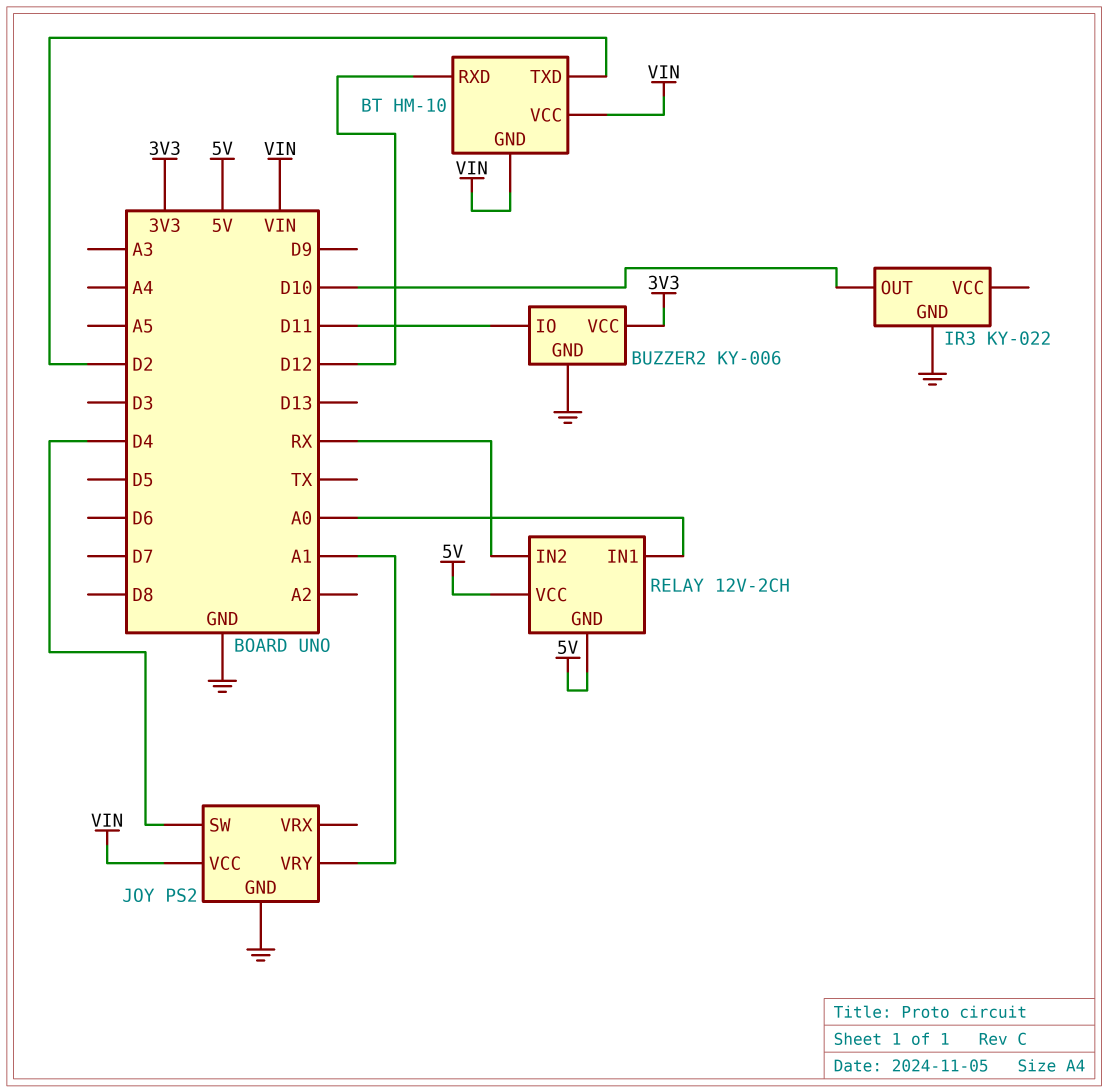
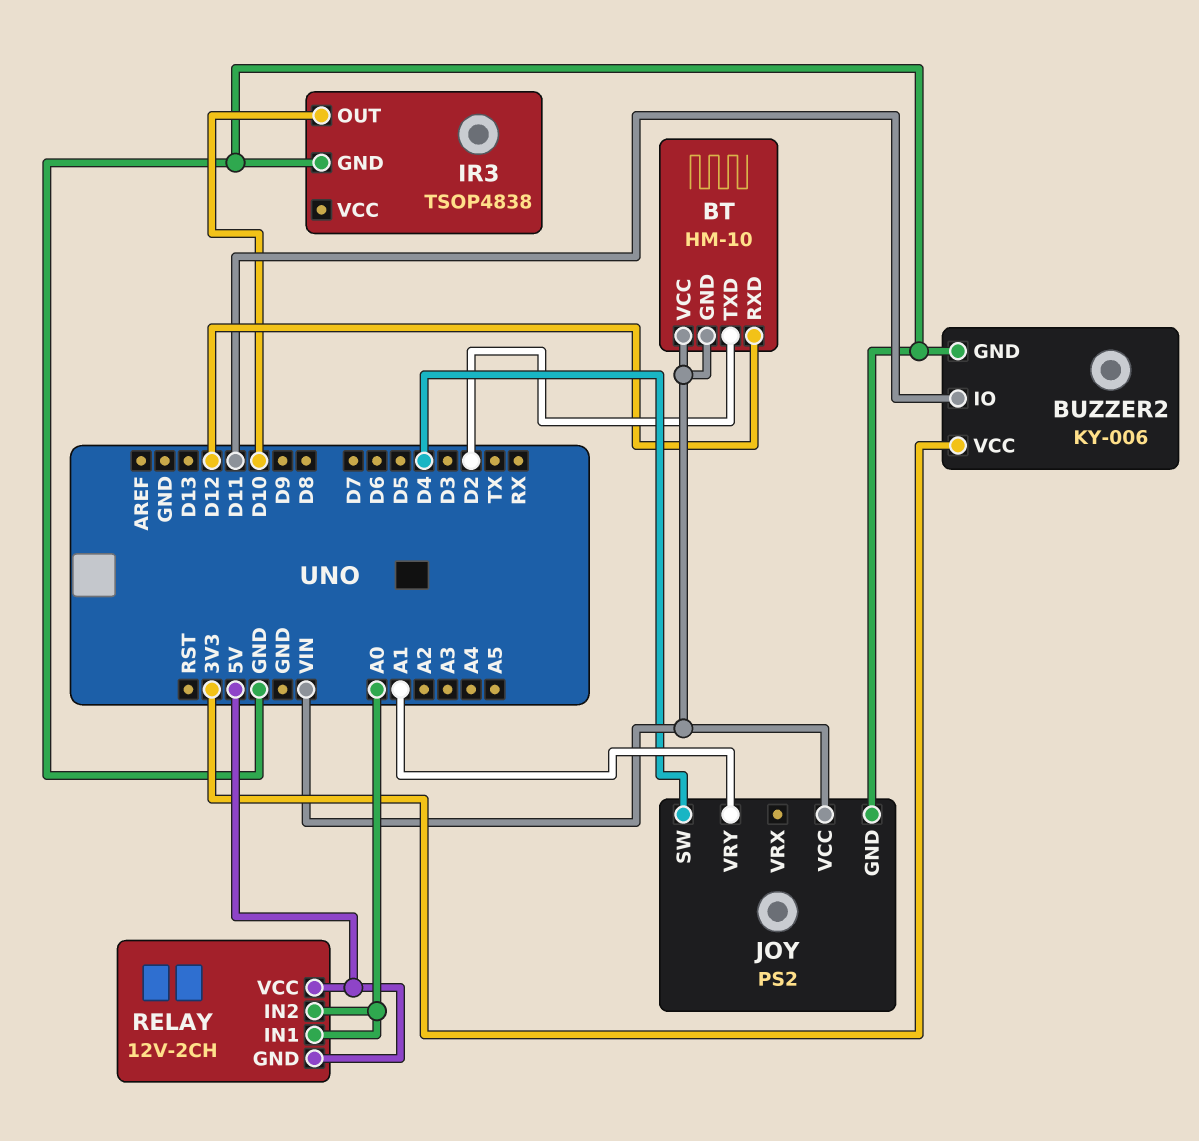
IR3: KY-022 -> TSOP4838
RELAY pin IN2: RX -> A0

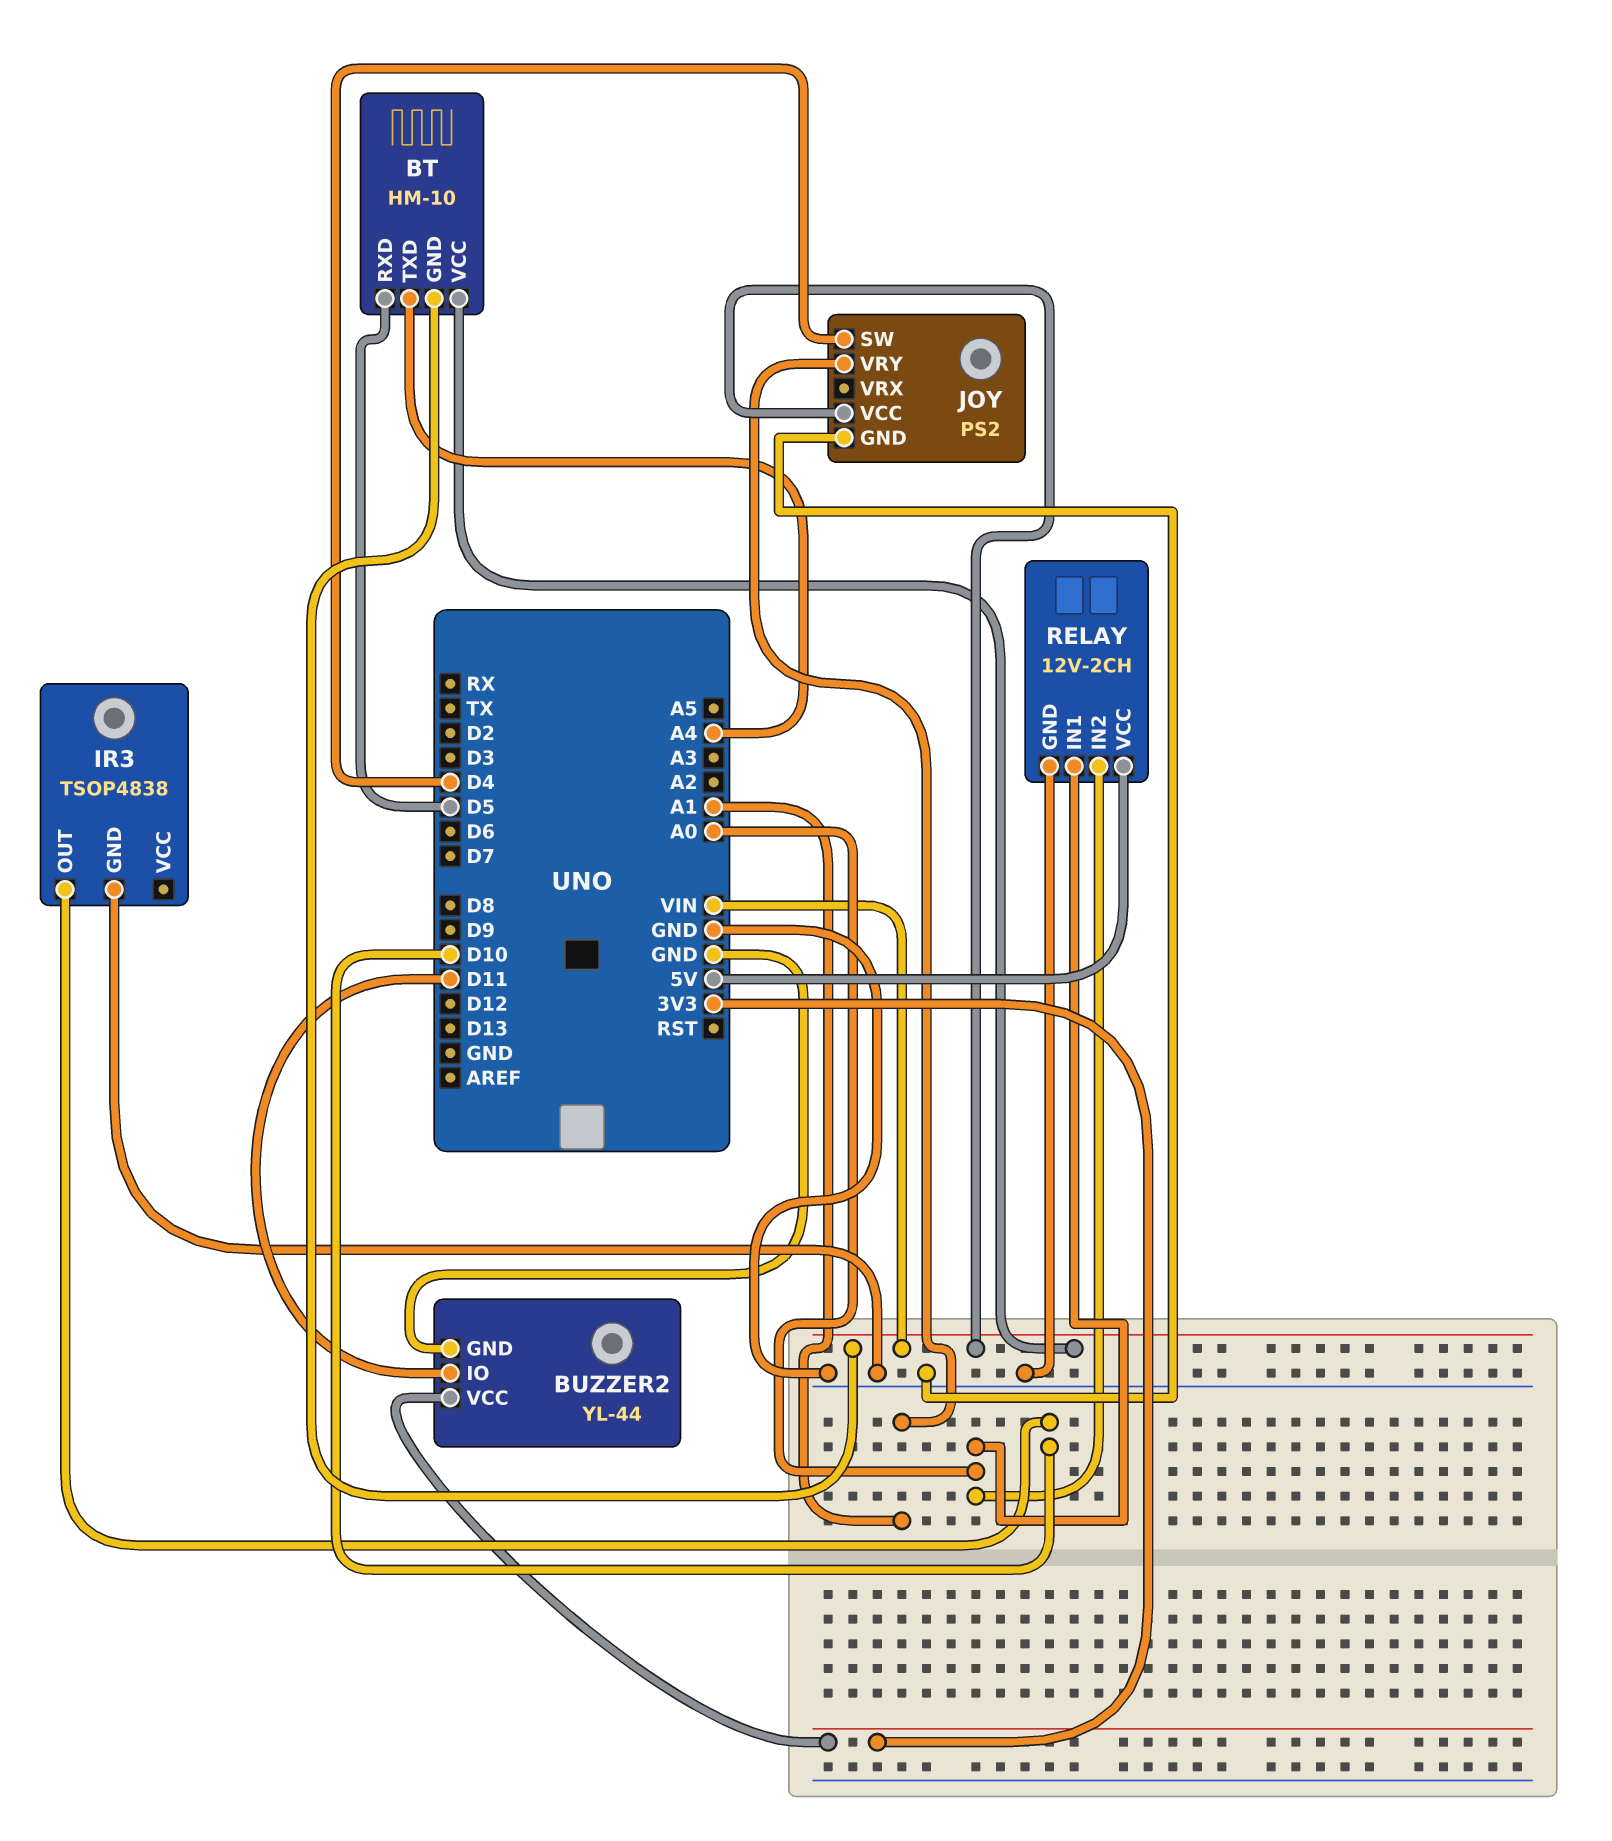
BT pin RXD: D12 -> D5
BT pin TXD: D2 -> A4
BUZZER2: KY-006 -> YL-44
RELAY pin GND: 5V -> GND

